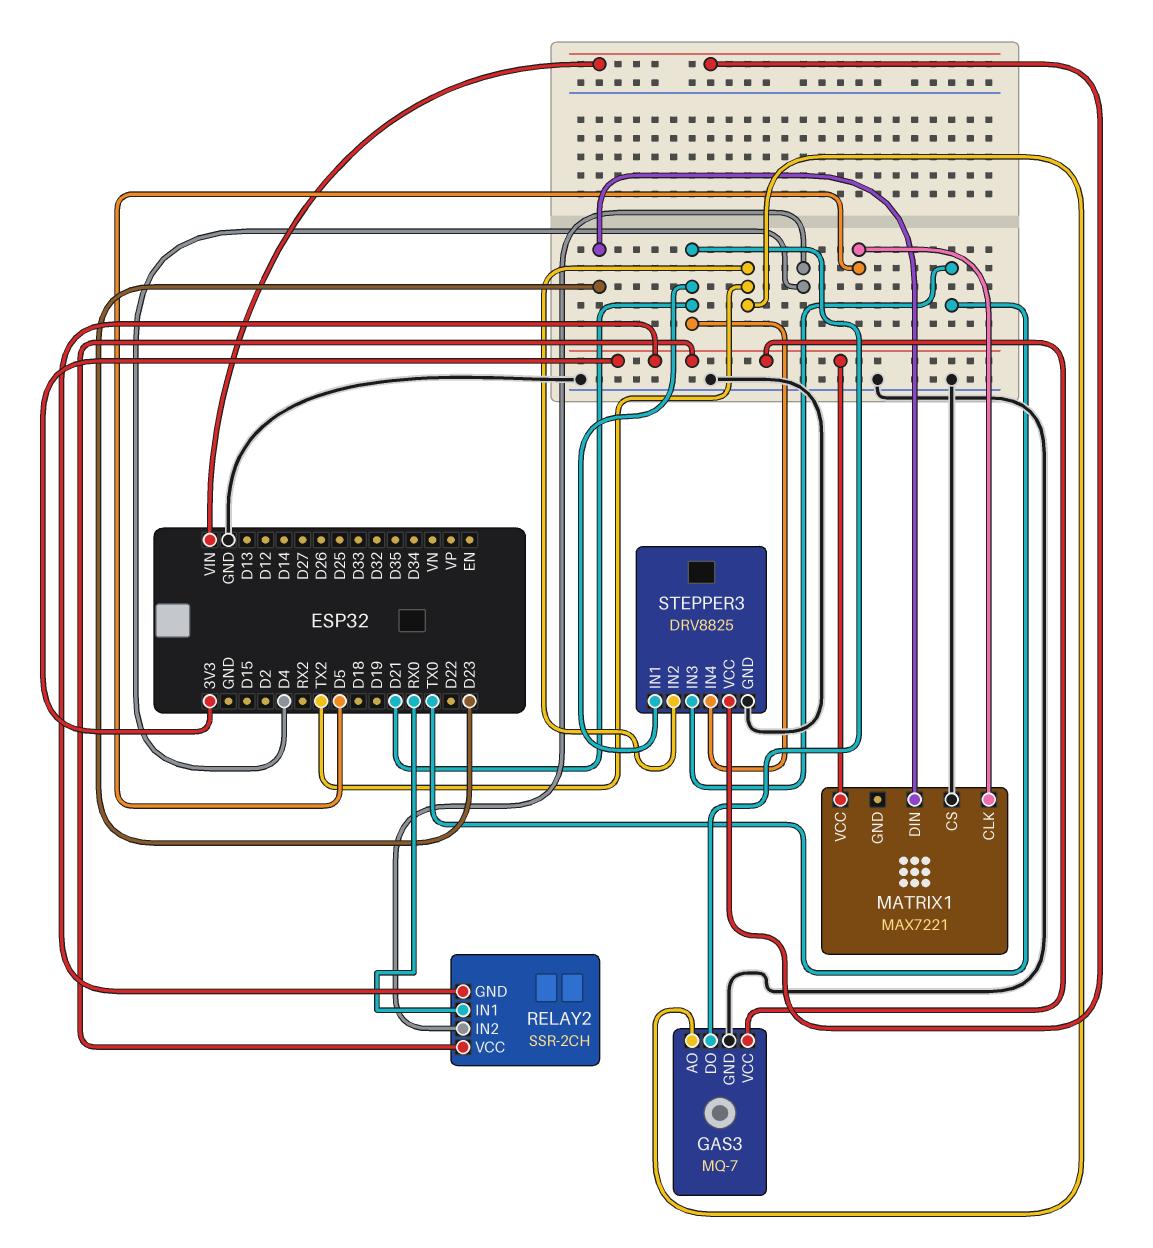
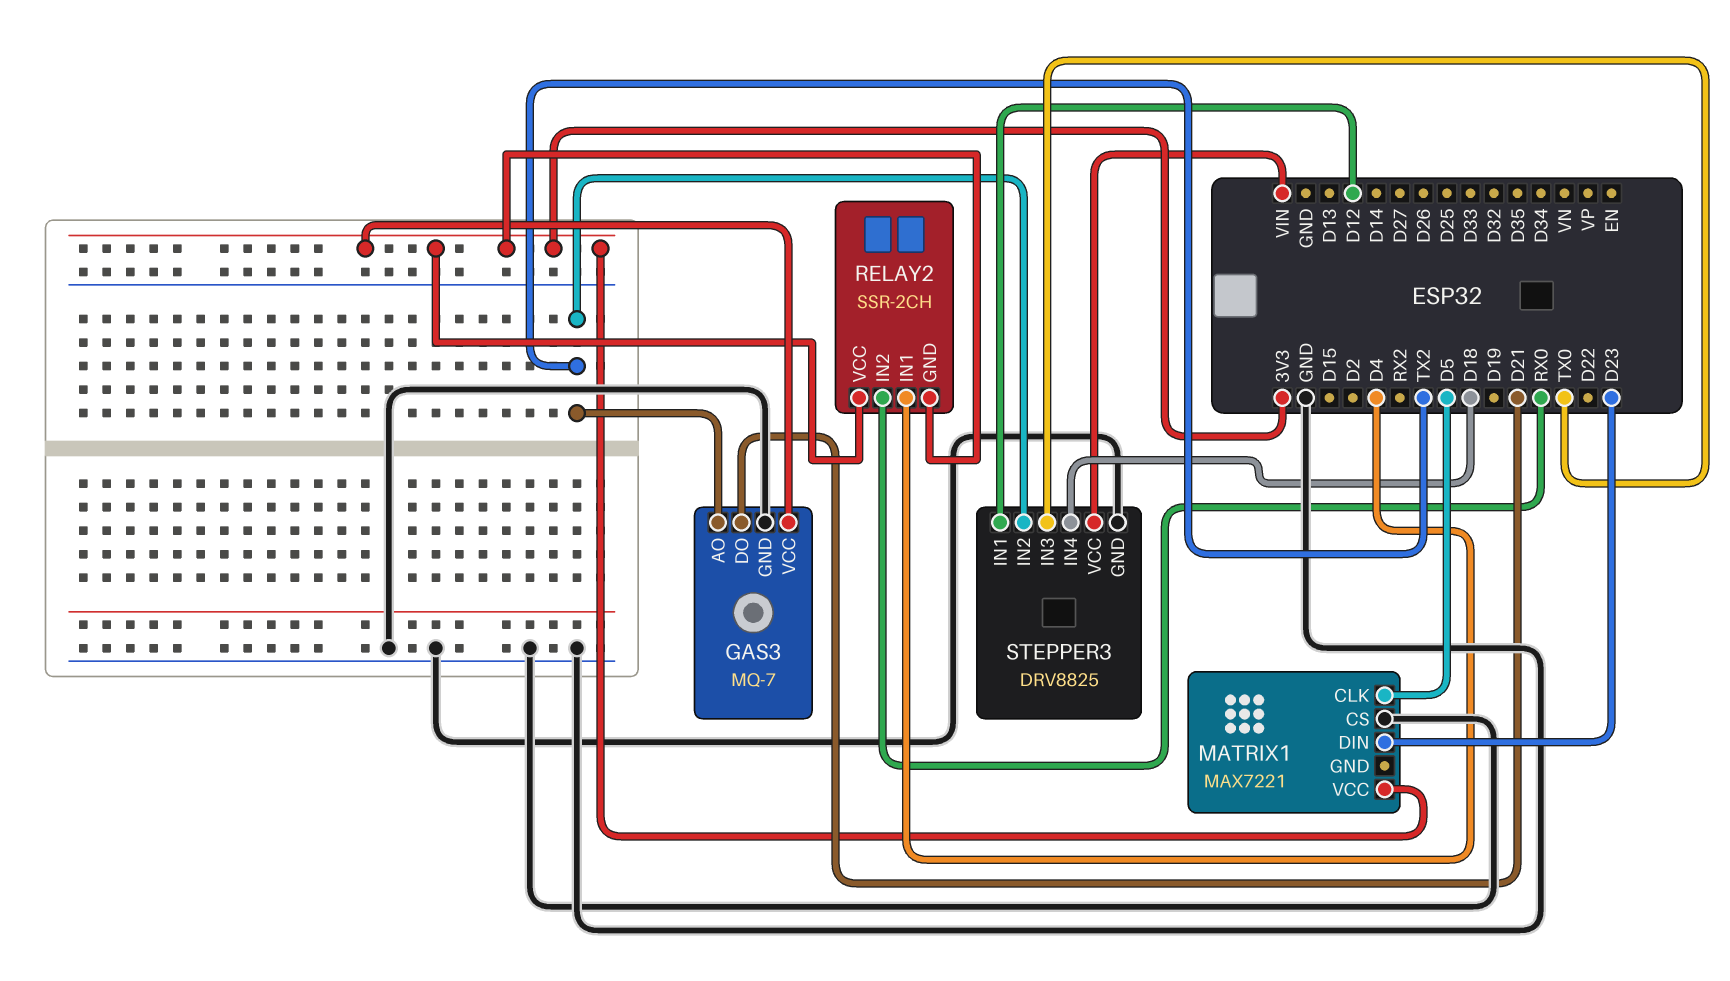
RELAY2 pin IN1: RX0 -> D4
RELAY2 pin IN2: D4 -> RX0
STEPPER3 pin IN1: D21 -> D12
STEPPER3 pin IN4: D21 -> D18

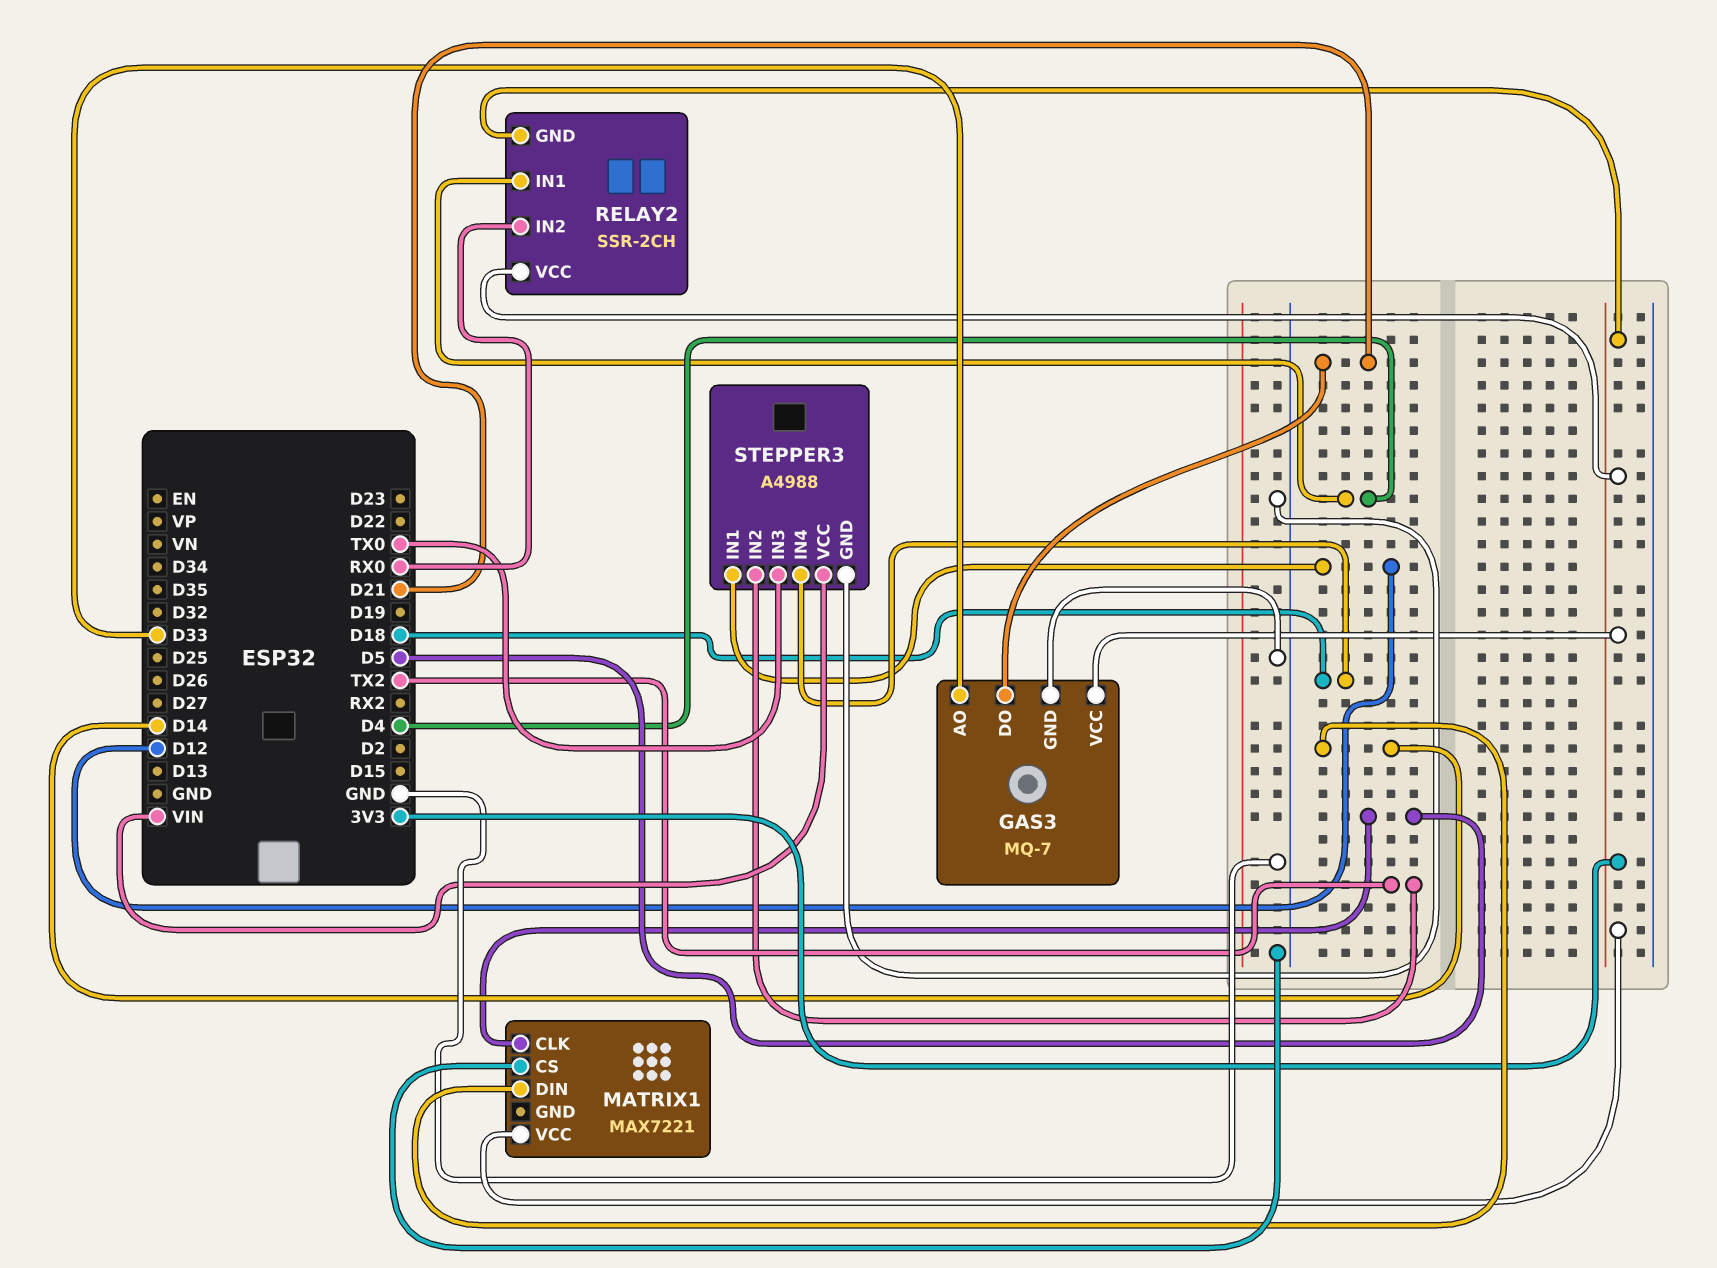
GAS3 pin AO: TX2 -> D33
MATRIX1 pin DIN: D23 -> D14
STEPPER3: DRV8825 -> A4988

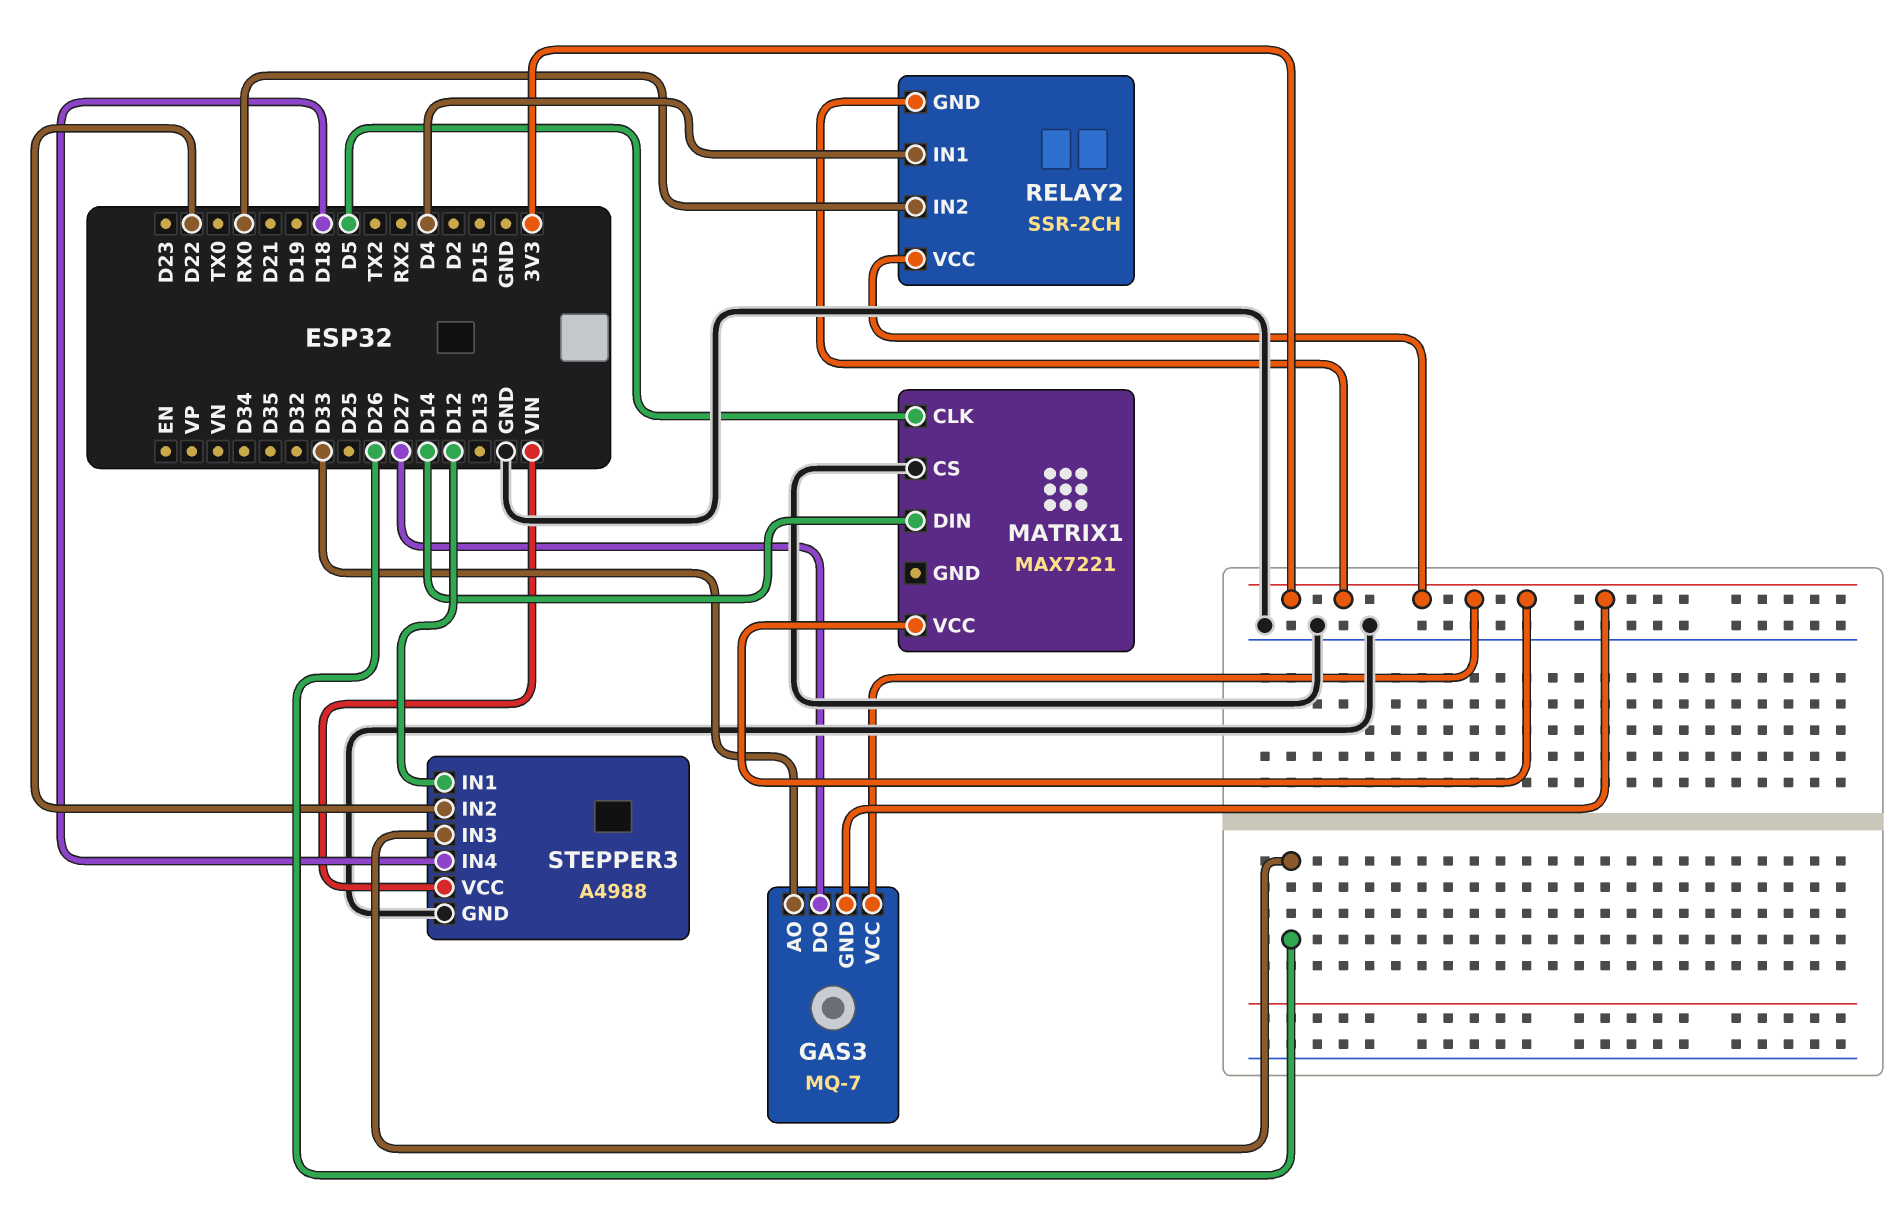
GAS3 pin DO: D21 -> D27
GAS3 pin GND: GND -> 3V3
STEPPER3 pin IN2: TX2 -> D22
STEPPER3 pin IN3: TX0 -> D26

